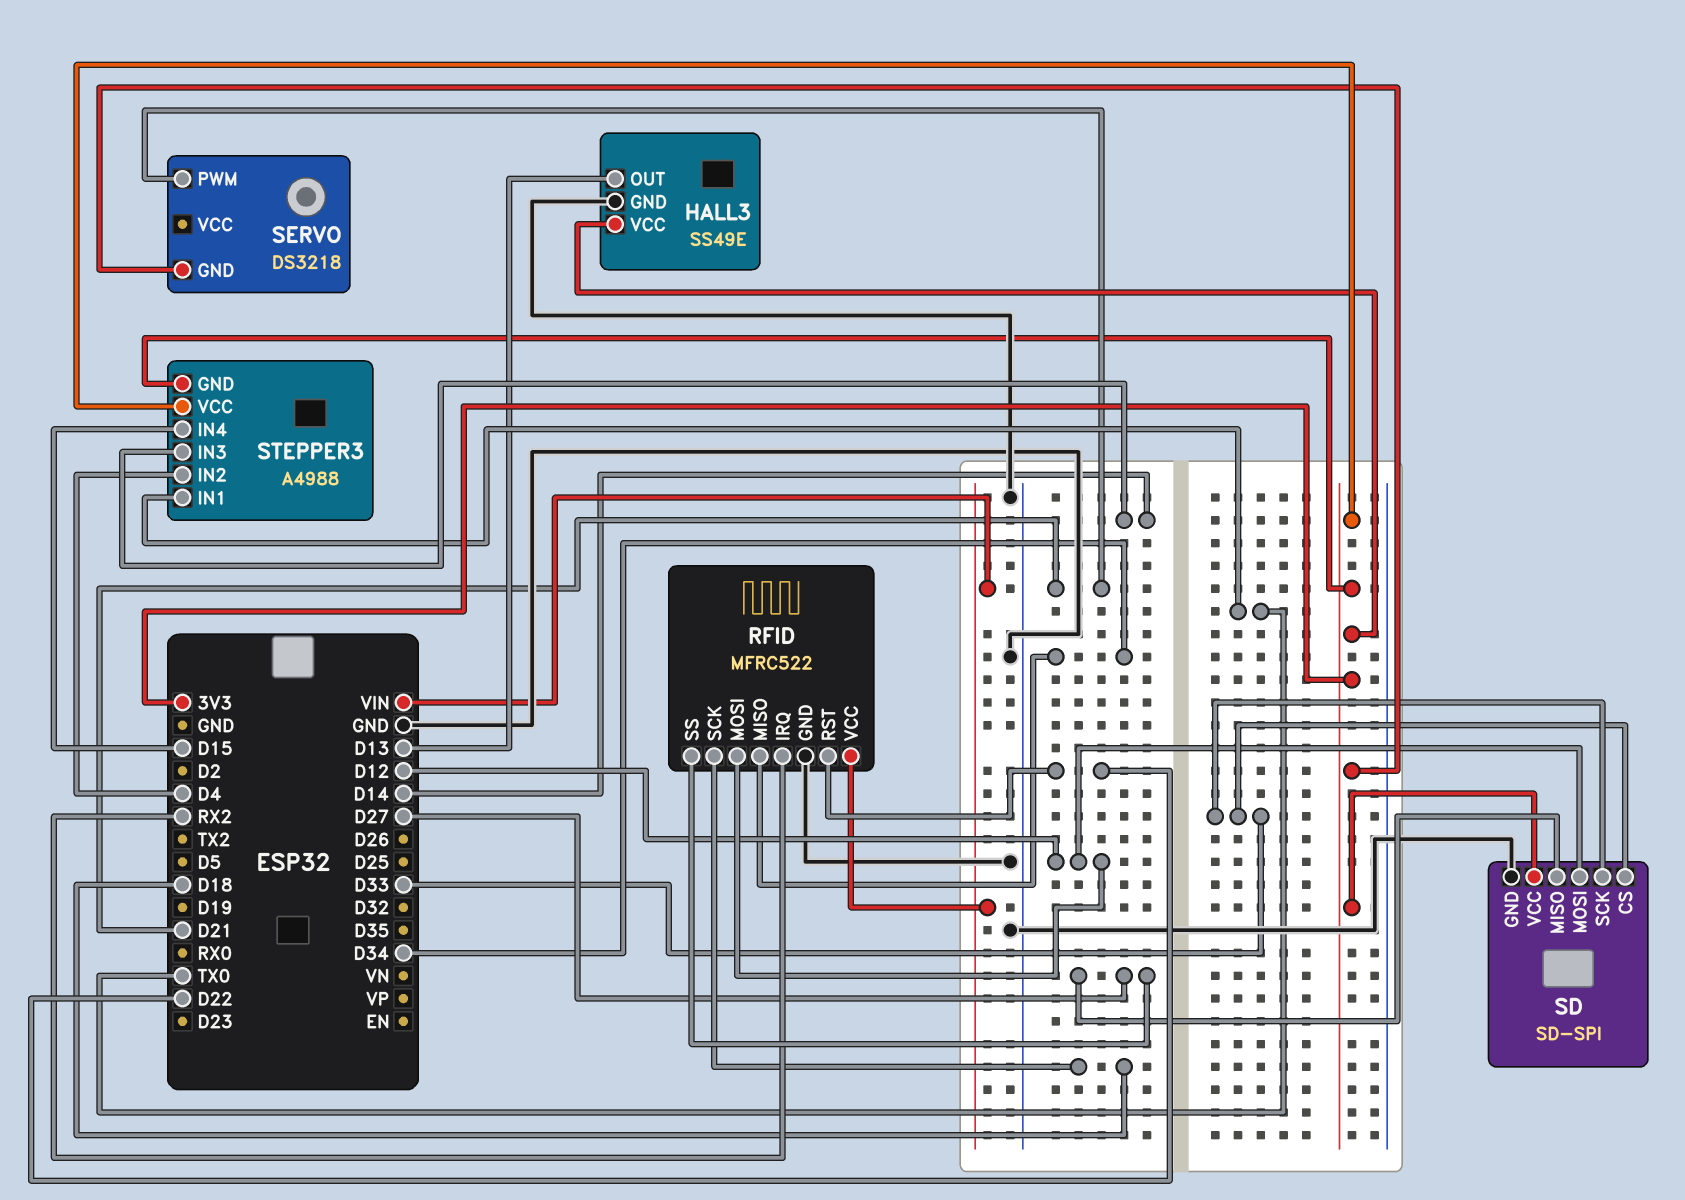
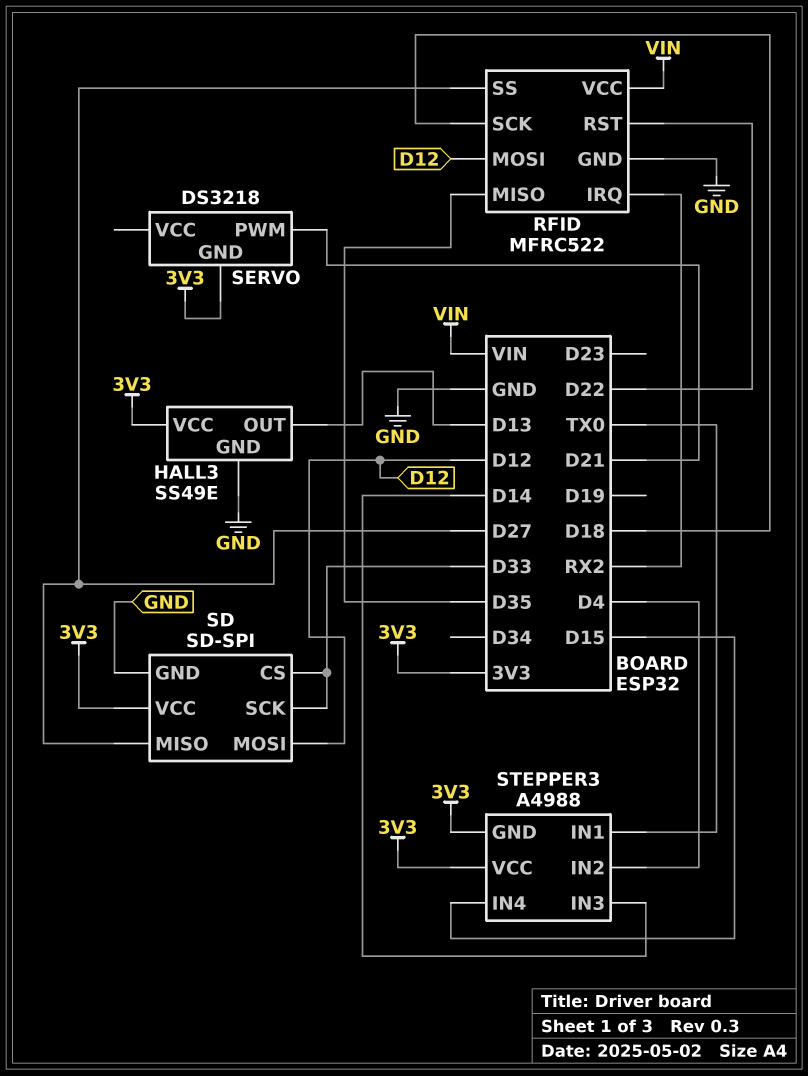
RFID pin MISO: D34 -> D35

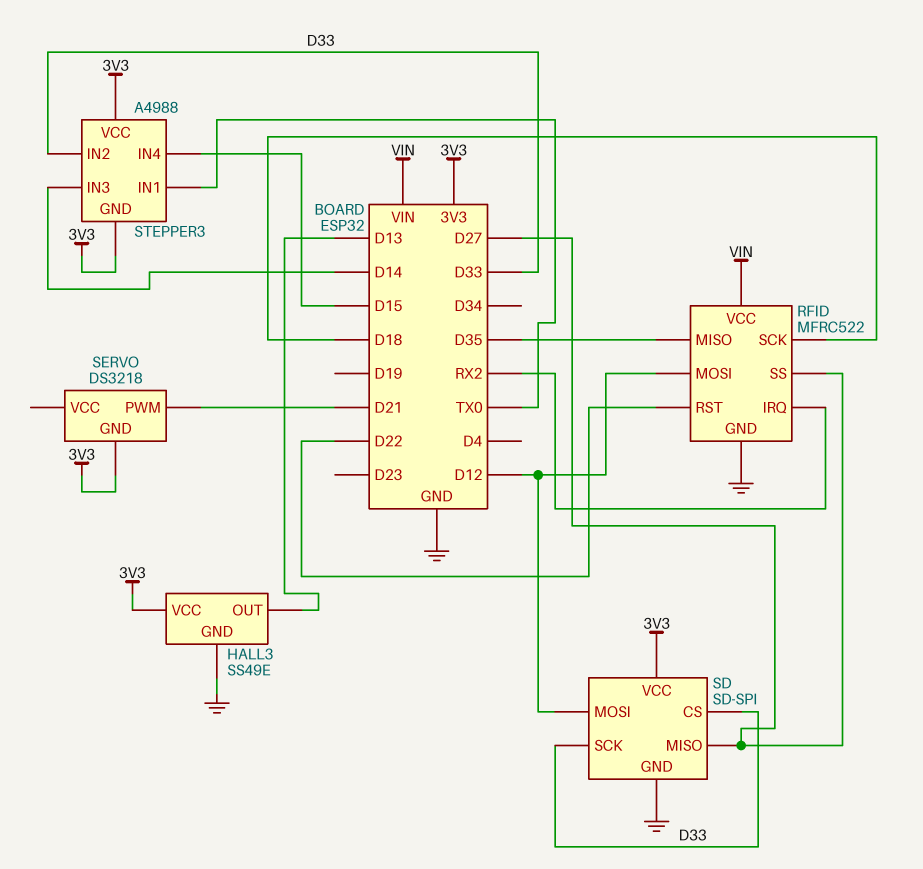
STEPPER3 pin IN2: D4 -> D33

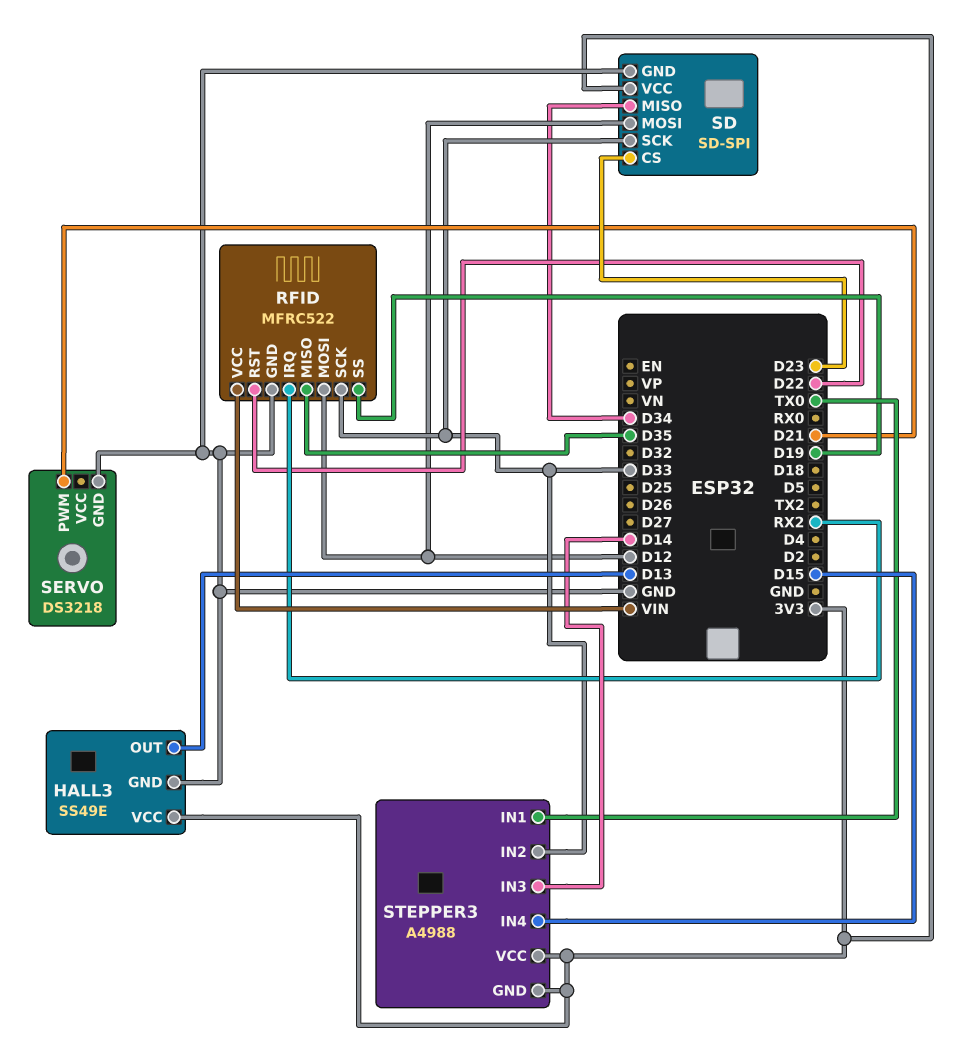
RFID pin SCK: D18 -> D33
RFID pin SS: D27 -> D19
SD pin CS: D33 -> D23
SD pin MISO: D27 -> D34
SERVO pin GND: 3V3 -> GND

